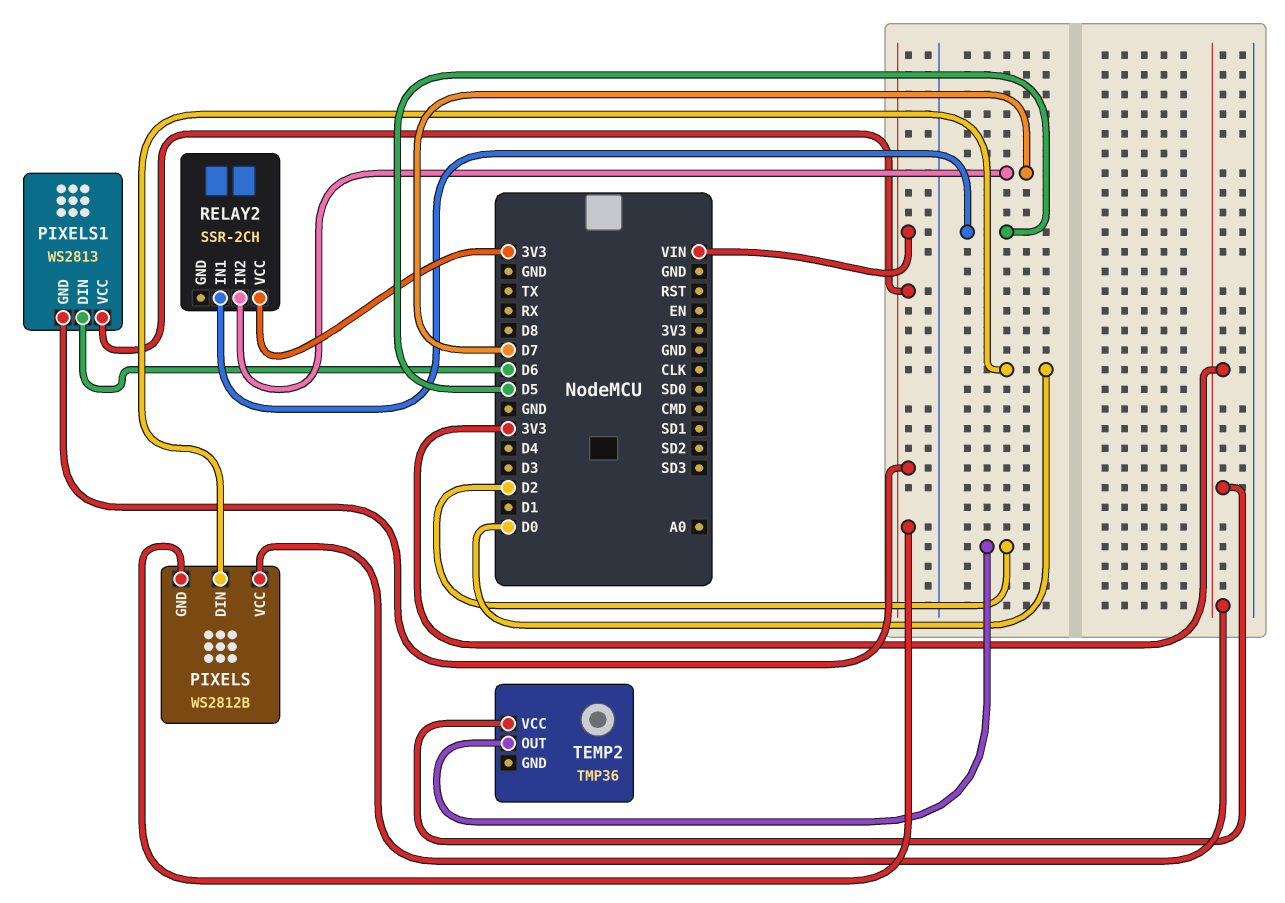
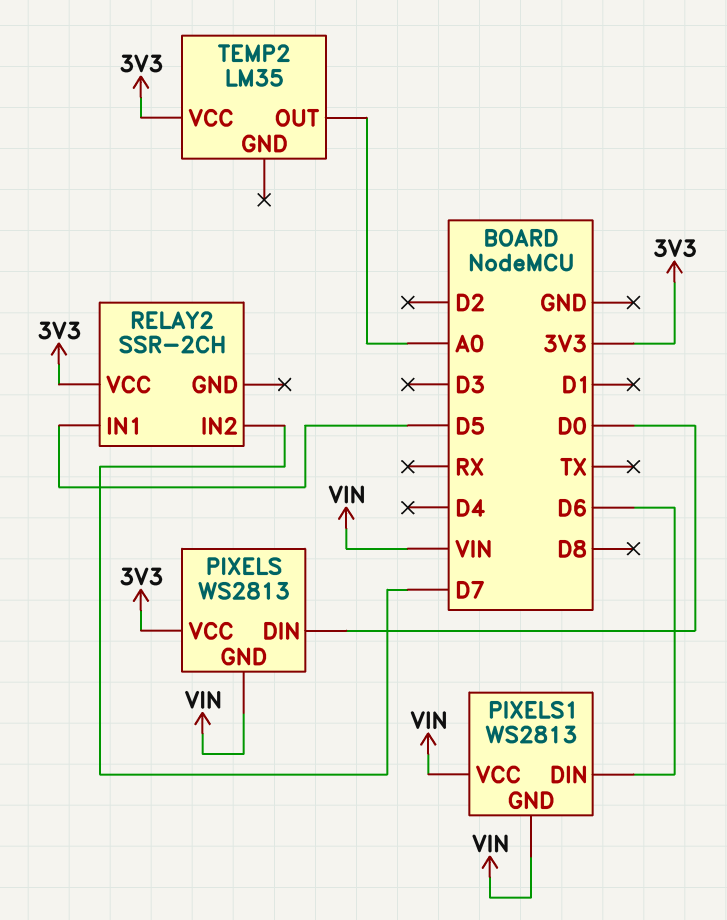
PIXELS: WS2812B -> WS2813
TEMP2: TMP36 -> LM35
TEMP2 pin OUT: D2 -> A0

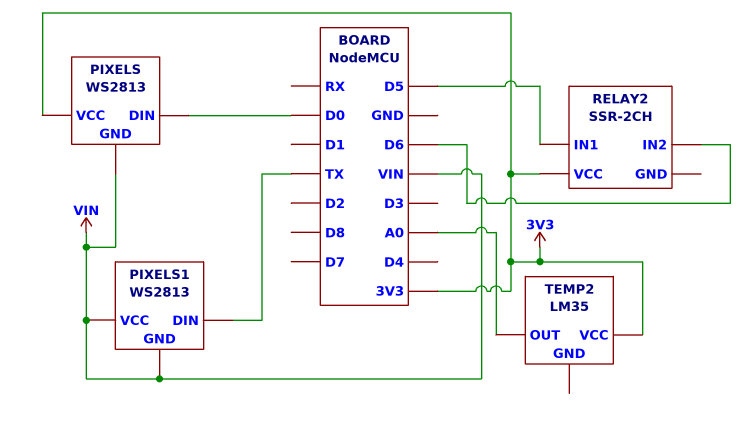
PIXELS1 pin DIN: D6 -> TX
RELAY2 pin IN2: D7 -> D6

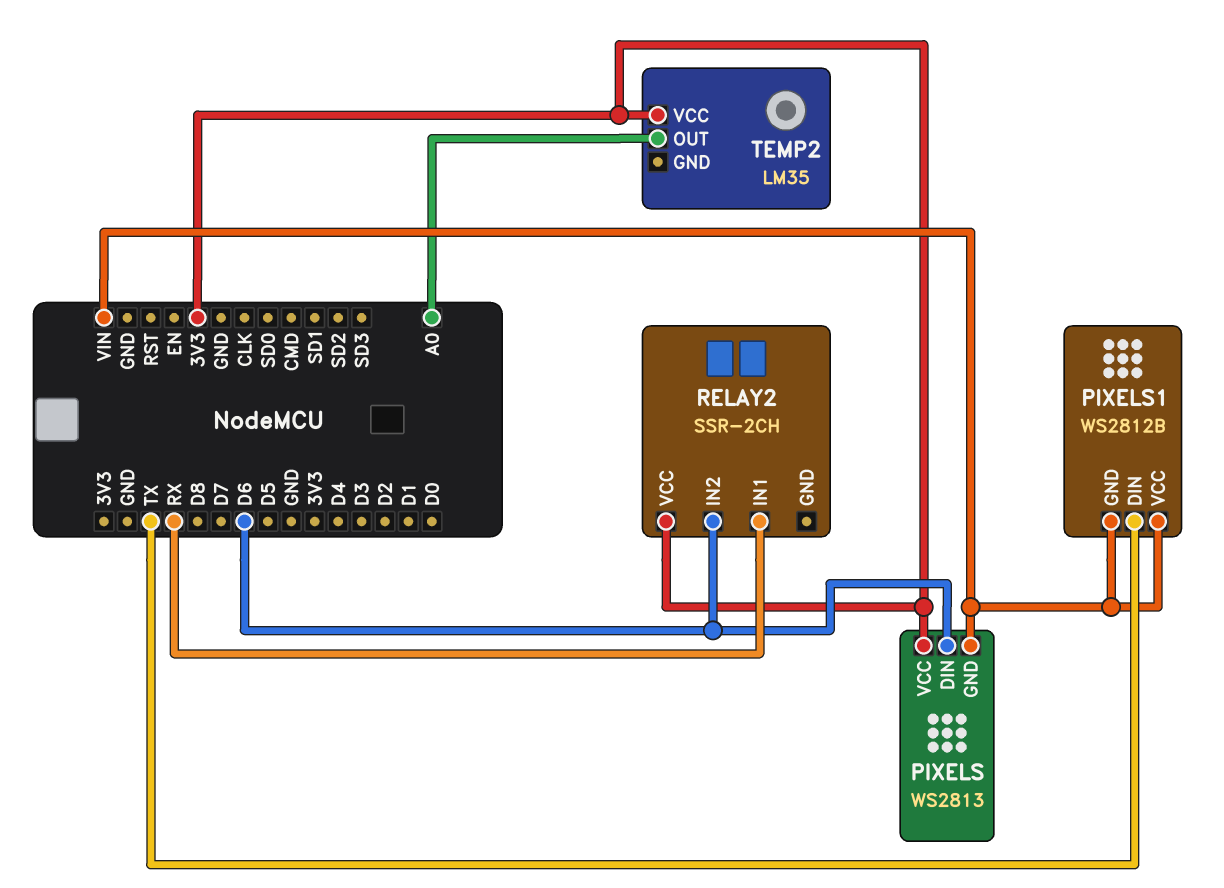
PIXELS pin DIN: D0 -> D6
PIXELS1: WS2813 -> WS2812B
RELAY2 pin IN1: D5 -> RX

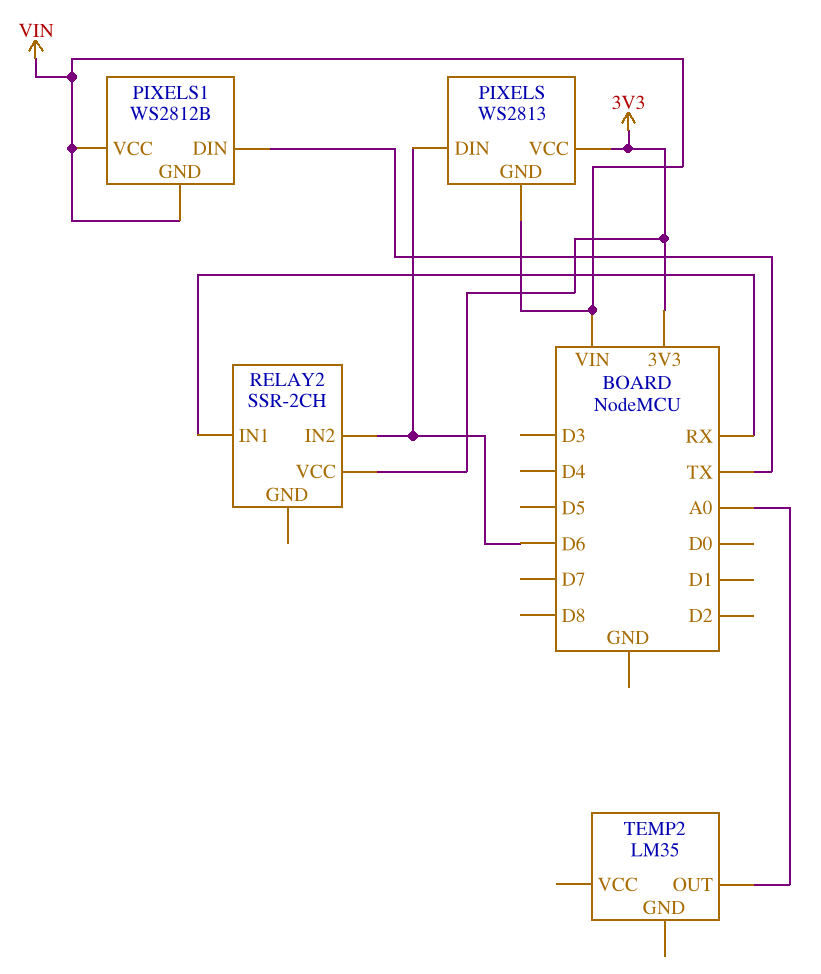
TEMP2 pin VCC: 3V3 -> none

